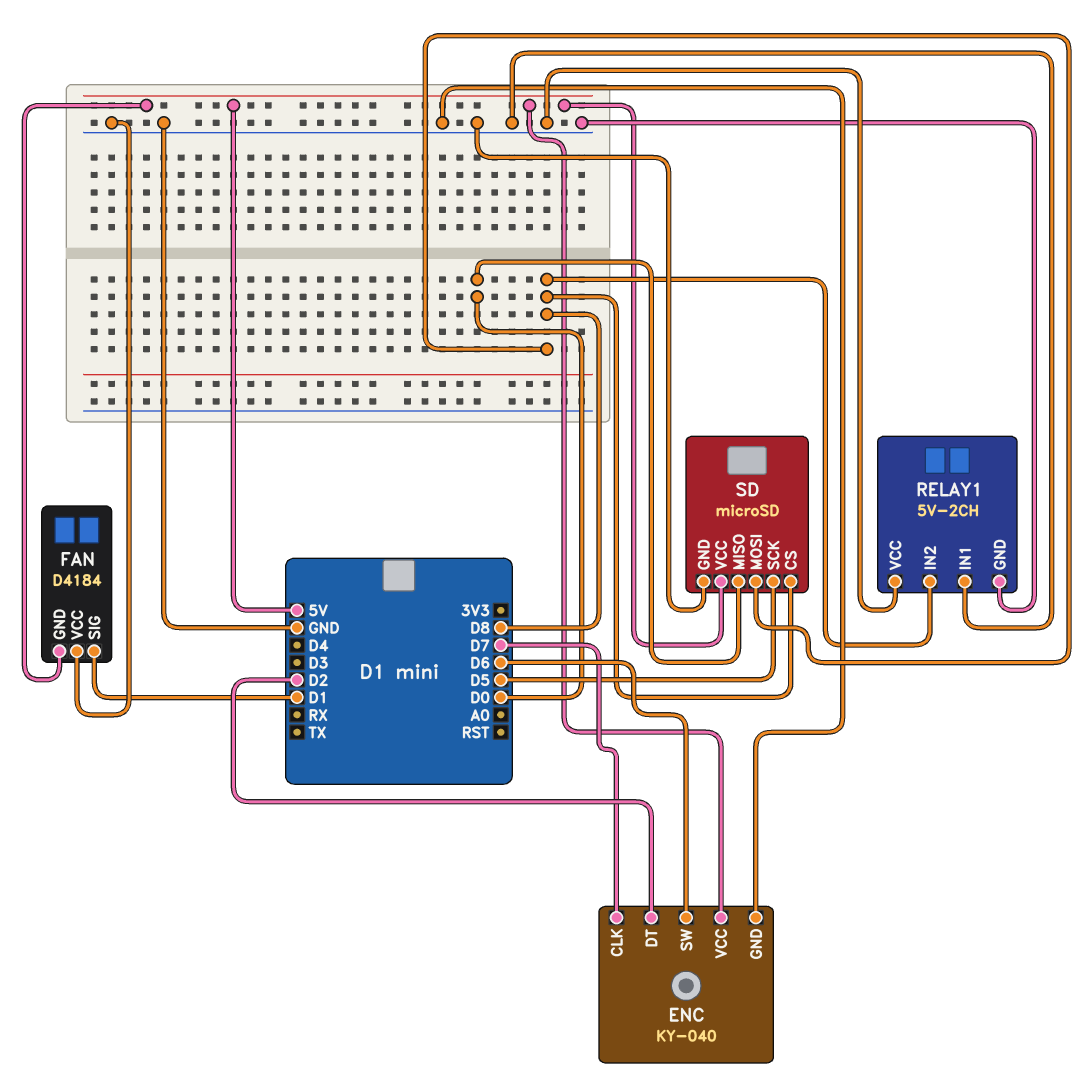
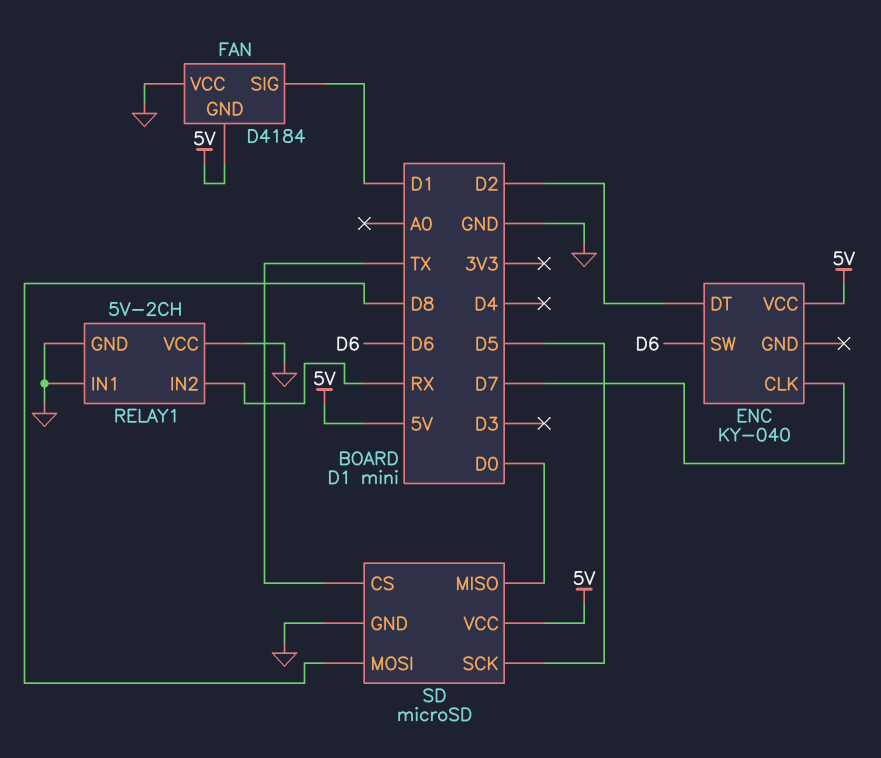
ENC pin GND: GND -> none
RELAY1 pin IN2: D8 -> RX
SD pin CS: D8 -> TX

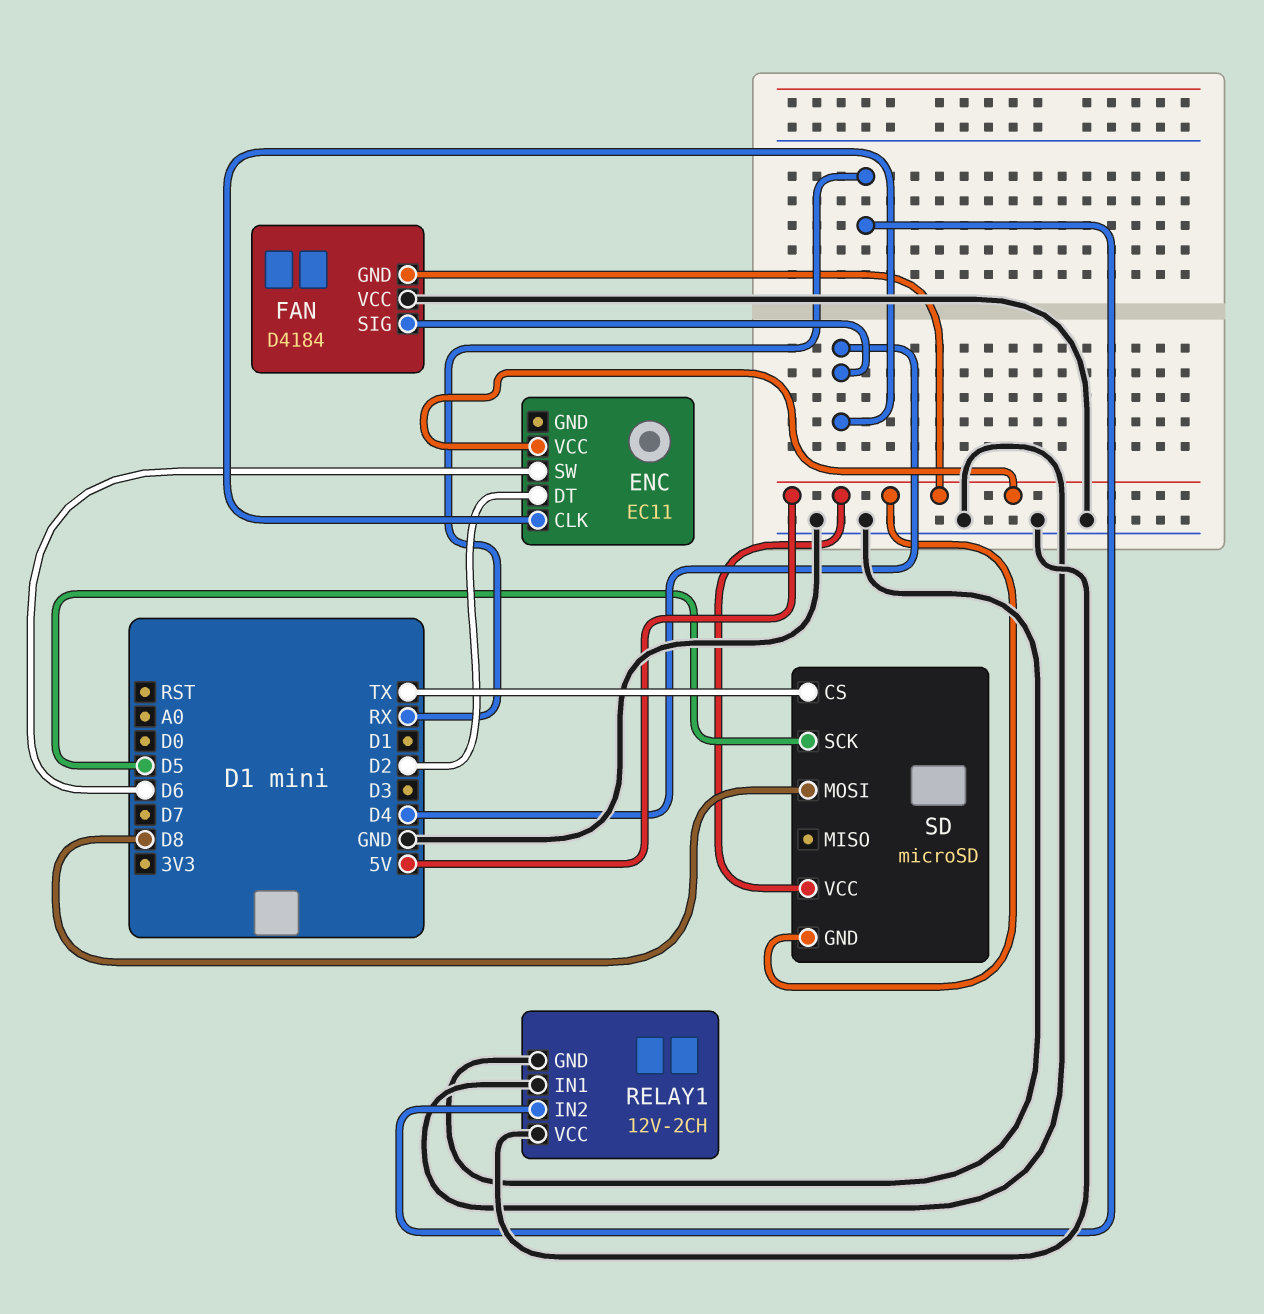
ENC: KY-040 -> EC11
ENC pin CLK: D7 -> D4
FAN pin SIG: D1 -> D4
RELAY1: 5V-2CH -> 12V-2CH
SD pin GND: GND -> 5V
SD pin MISO: D0 -> none

